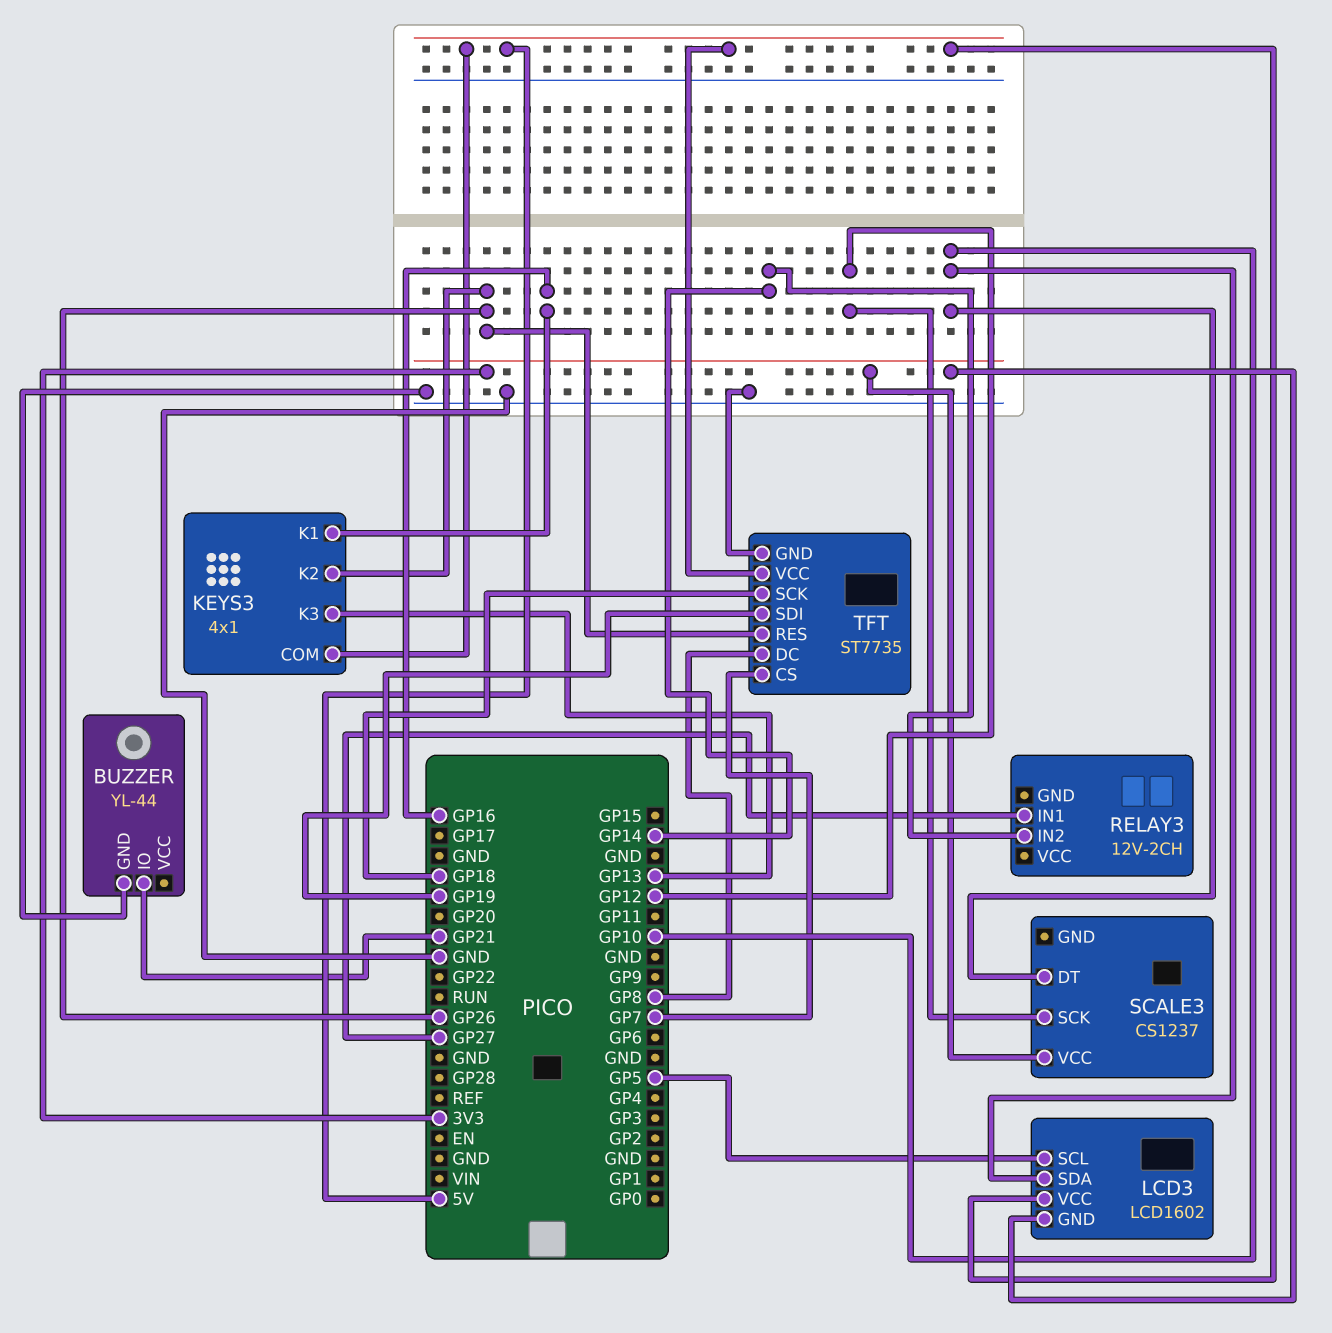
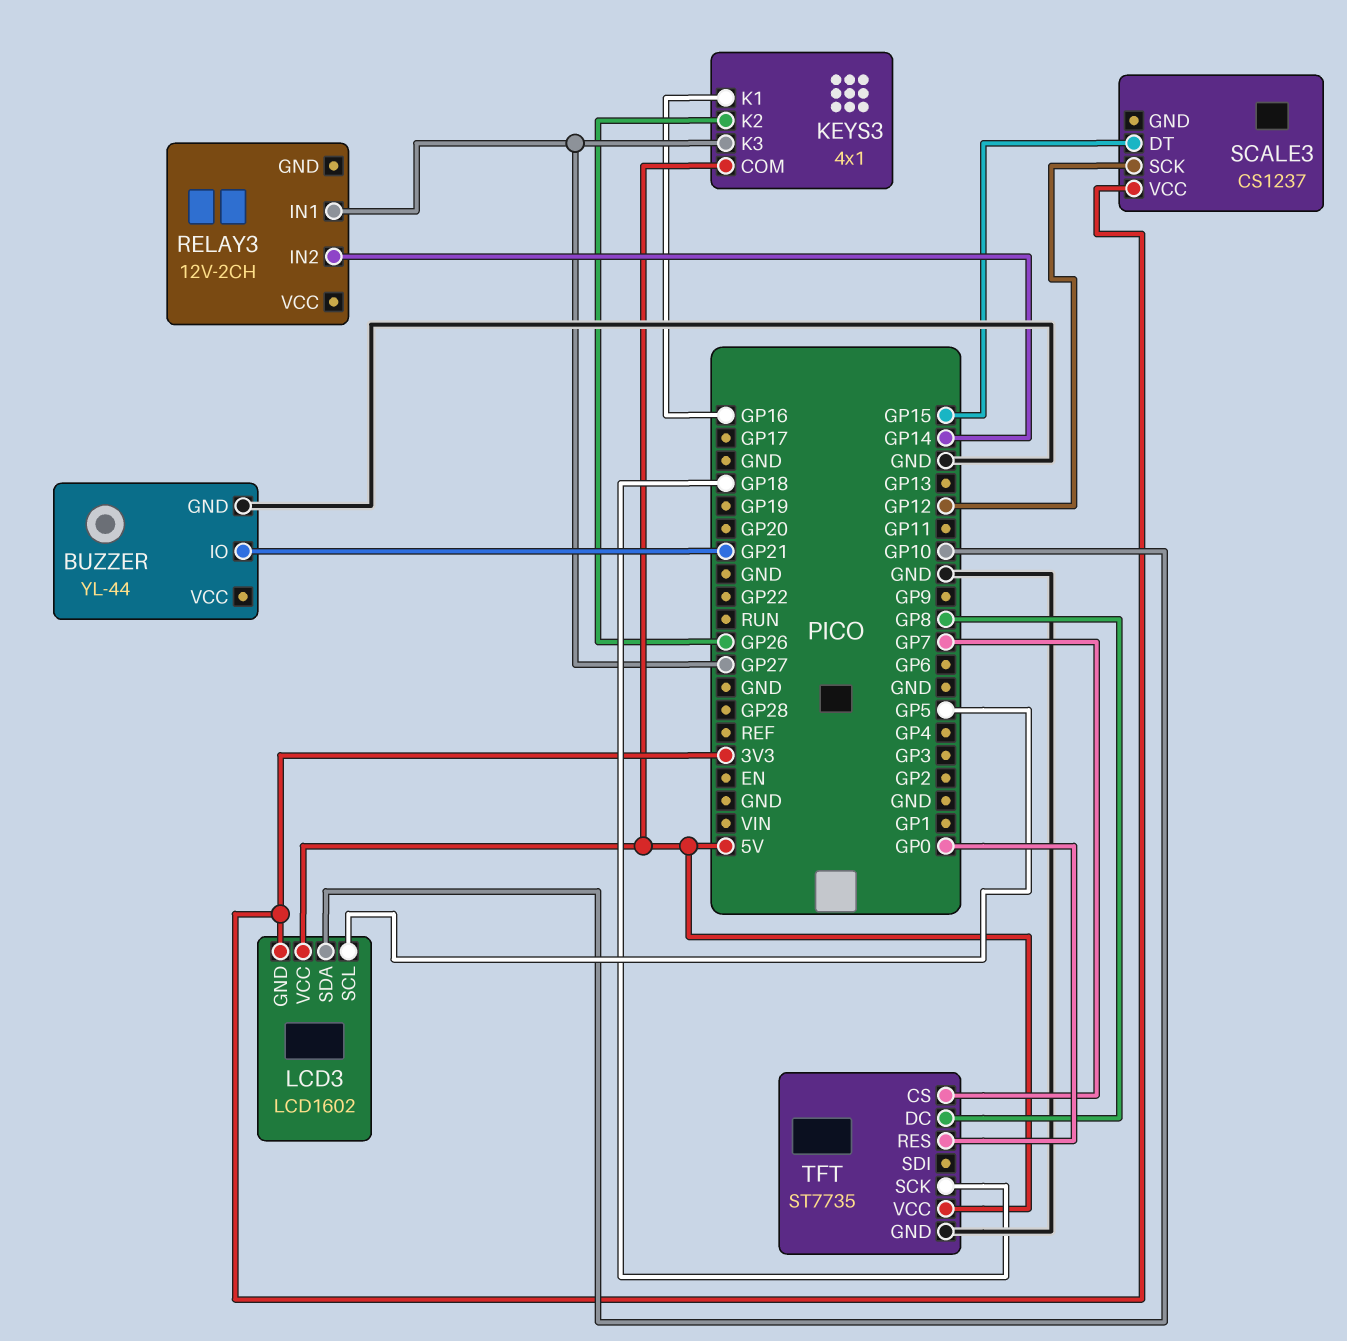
KEYS3 pin K3: GP13 -> GP27
SCALE3 pin DT: GP10 -> GP15
TFT pin RES: GP26 -> GP0
TFT pin SDI: GP19 -> none

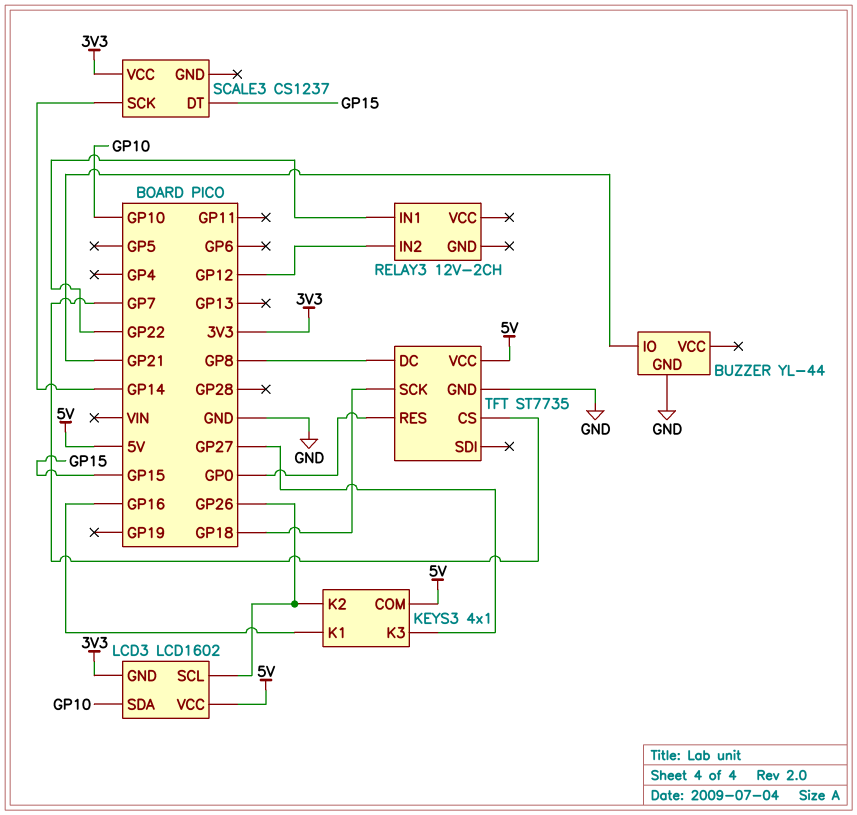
LCD3 pin SCL: GP5 -> GP26
RELAY3 pin IN1: GP27 -> GP22
RELAY3 pin IN2: GP14 -> GP12
SCALE3 pin SCK: GP12 -> GP14

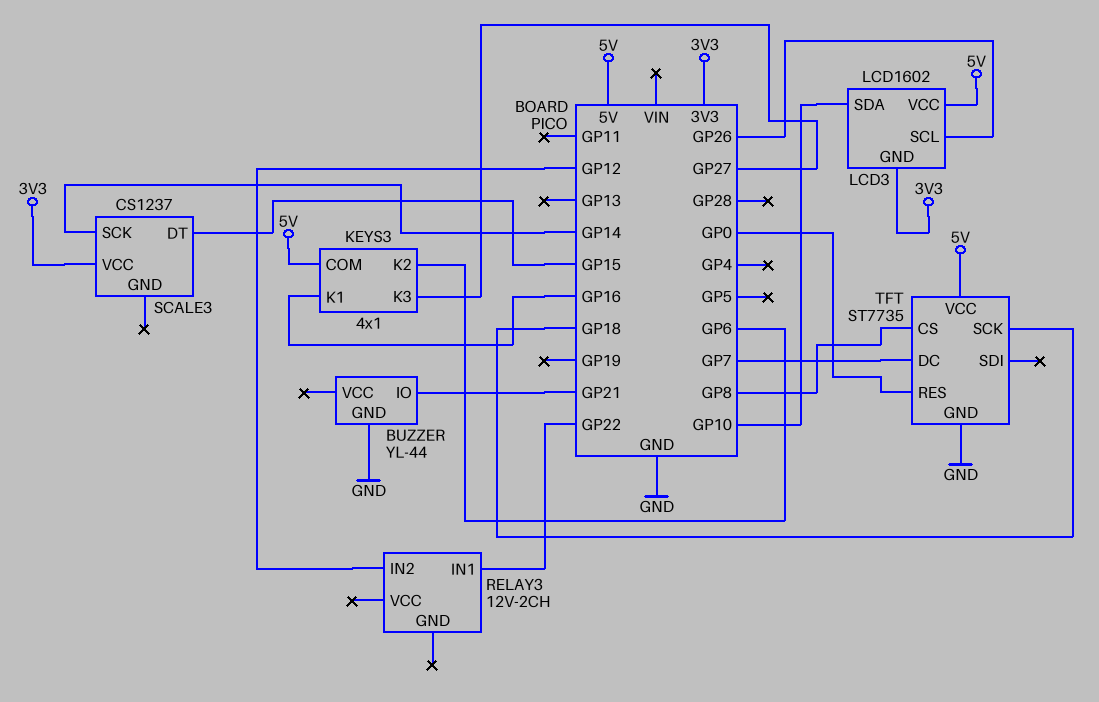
KEYS3 pin K2: GP26 -> GP6
TFT pin CS: GP7 -> GP8
TFT pin DC: GP8 -> GP7

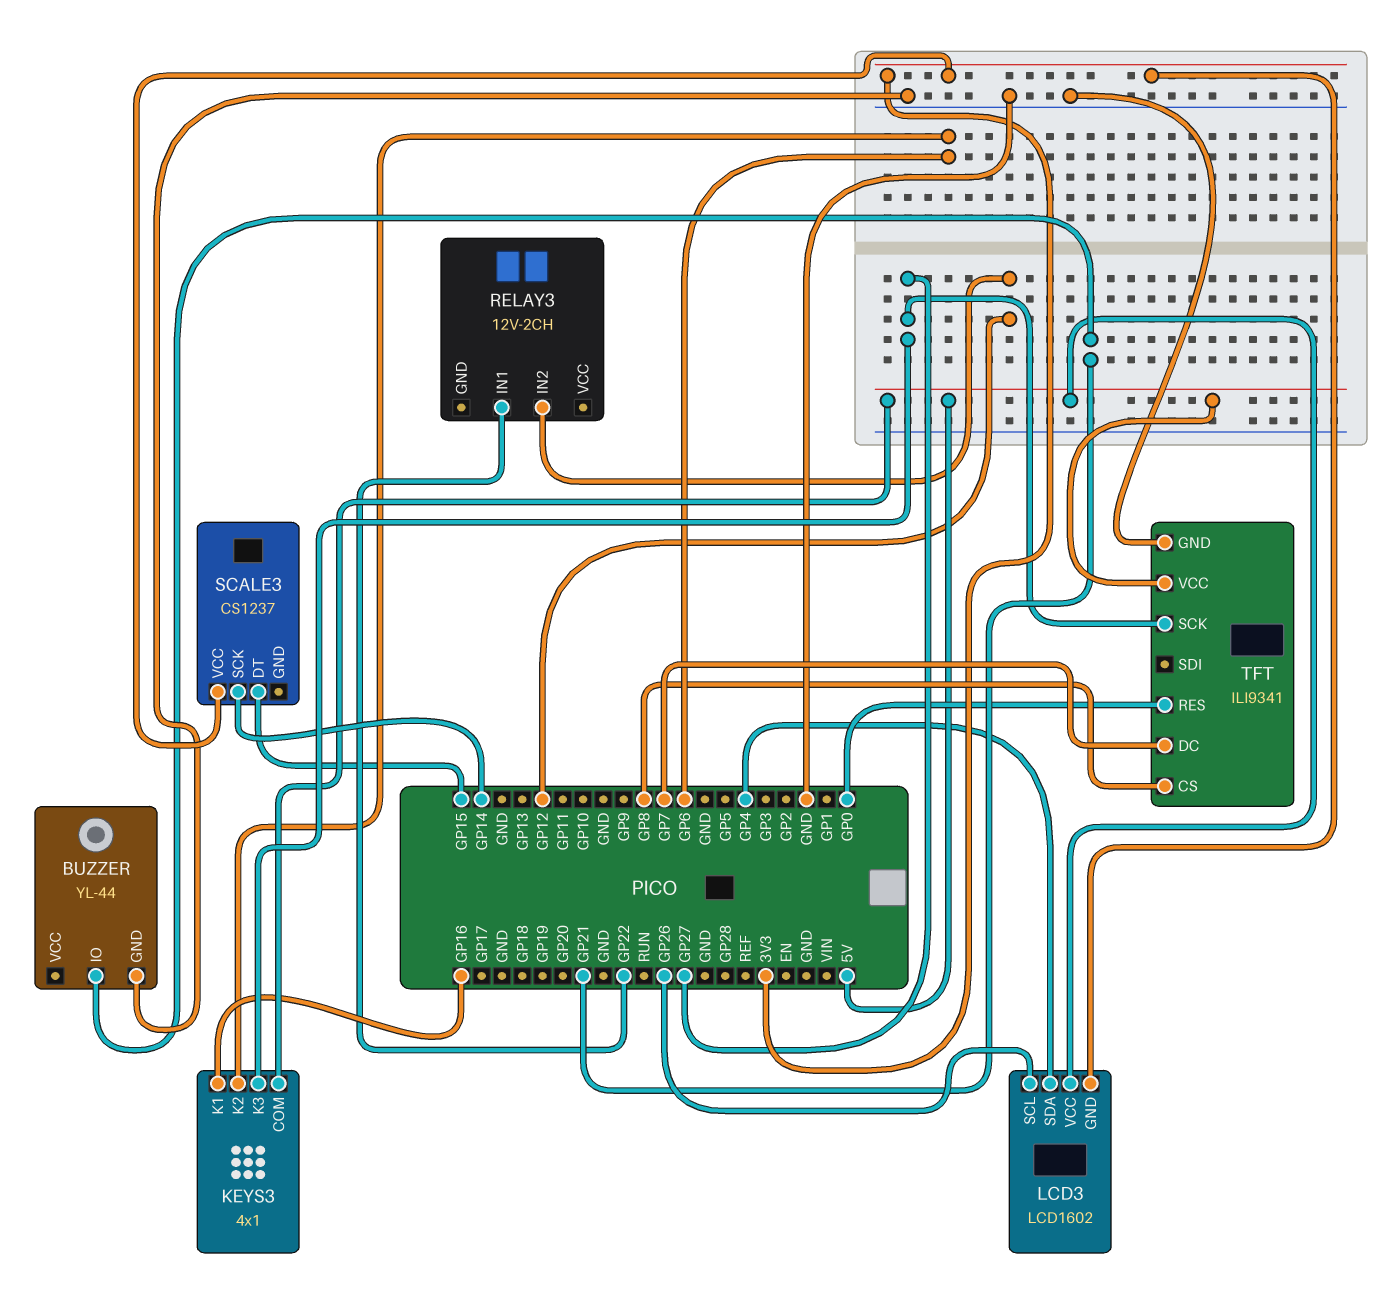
LCD3 pin SDA: GP10 -> GP4
TFT: ST7735 -> ILI9341
TFT pin SCK: GP18 -> GP27

